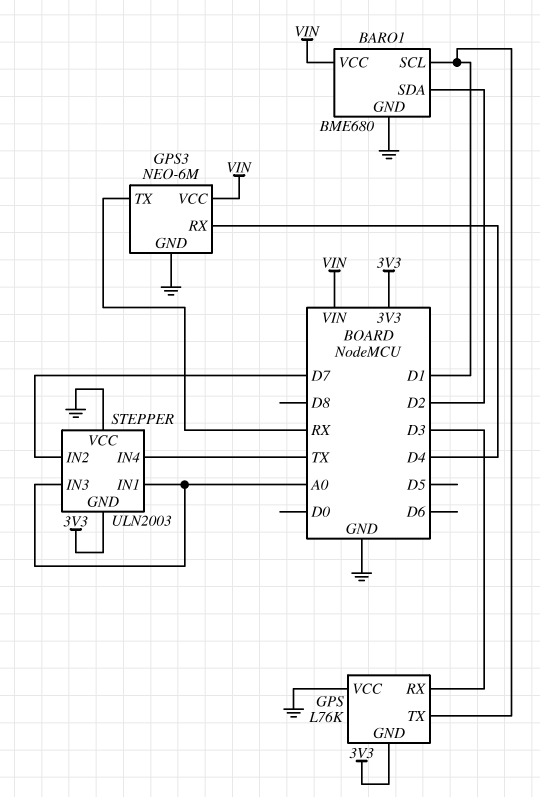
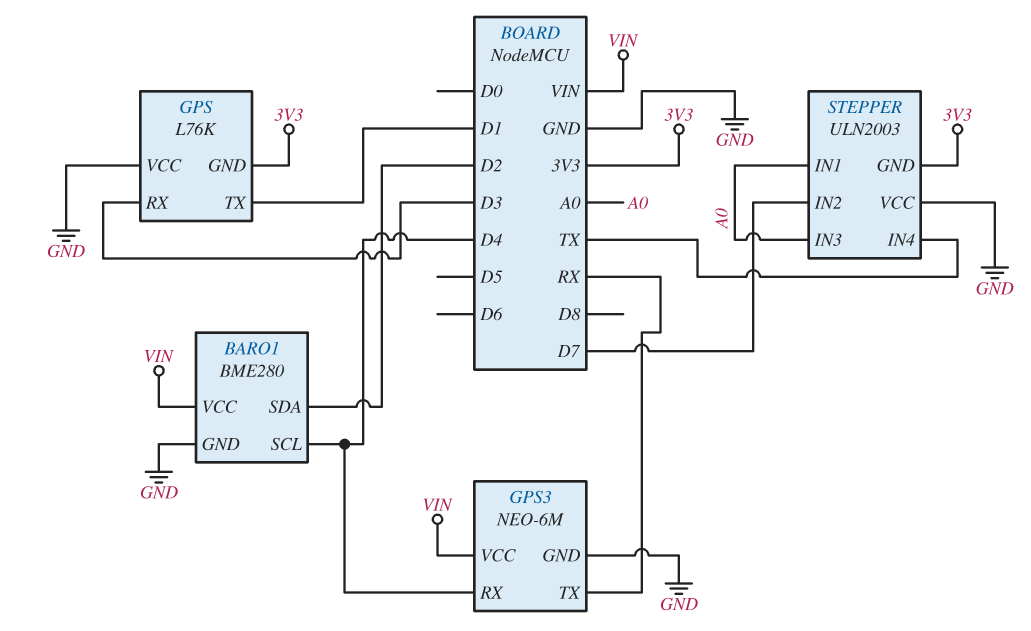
BARO1: BME680 -> BME280
BARO1 pin SCL: D1 -> D4

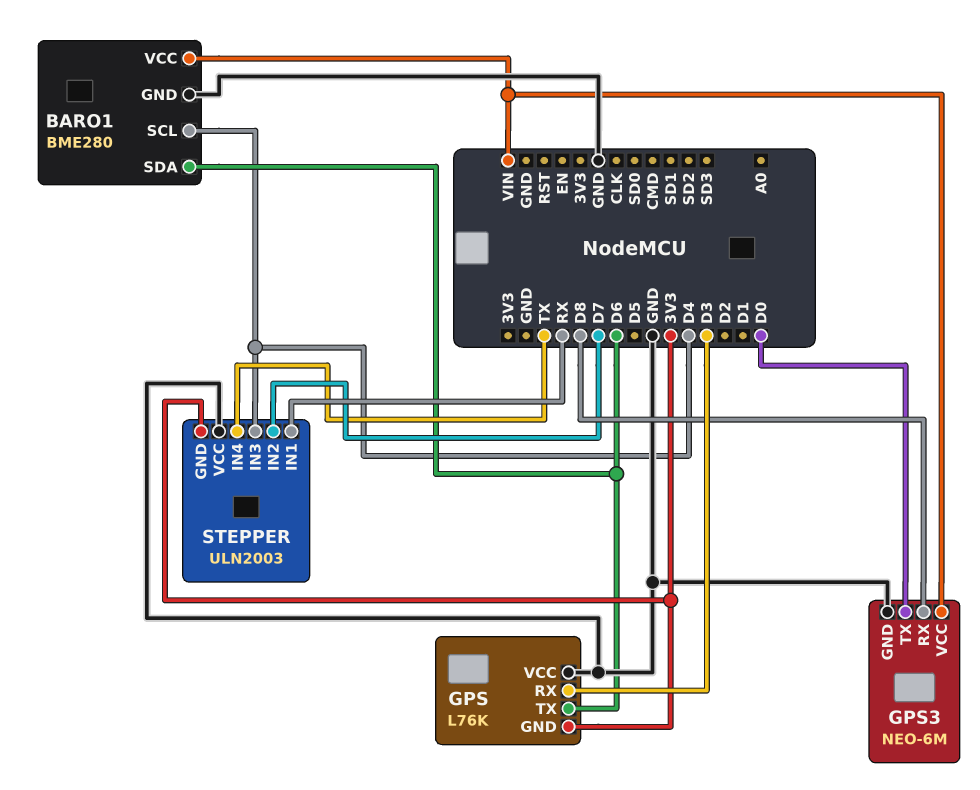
BARO1 pin SDA: D2 -> D6
GPS pin TX: D1 -> D6
GPS3 pin RX: D4 -> D8
GPS3 pin TX: RX -> D0
STEPPER pin IN1: A0 -> RX
STEPPER pin IN3: A0 -> D4

